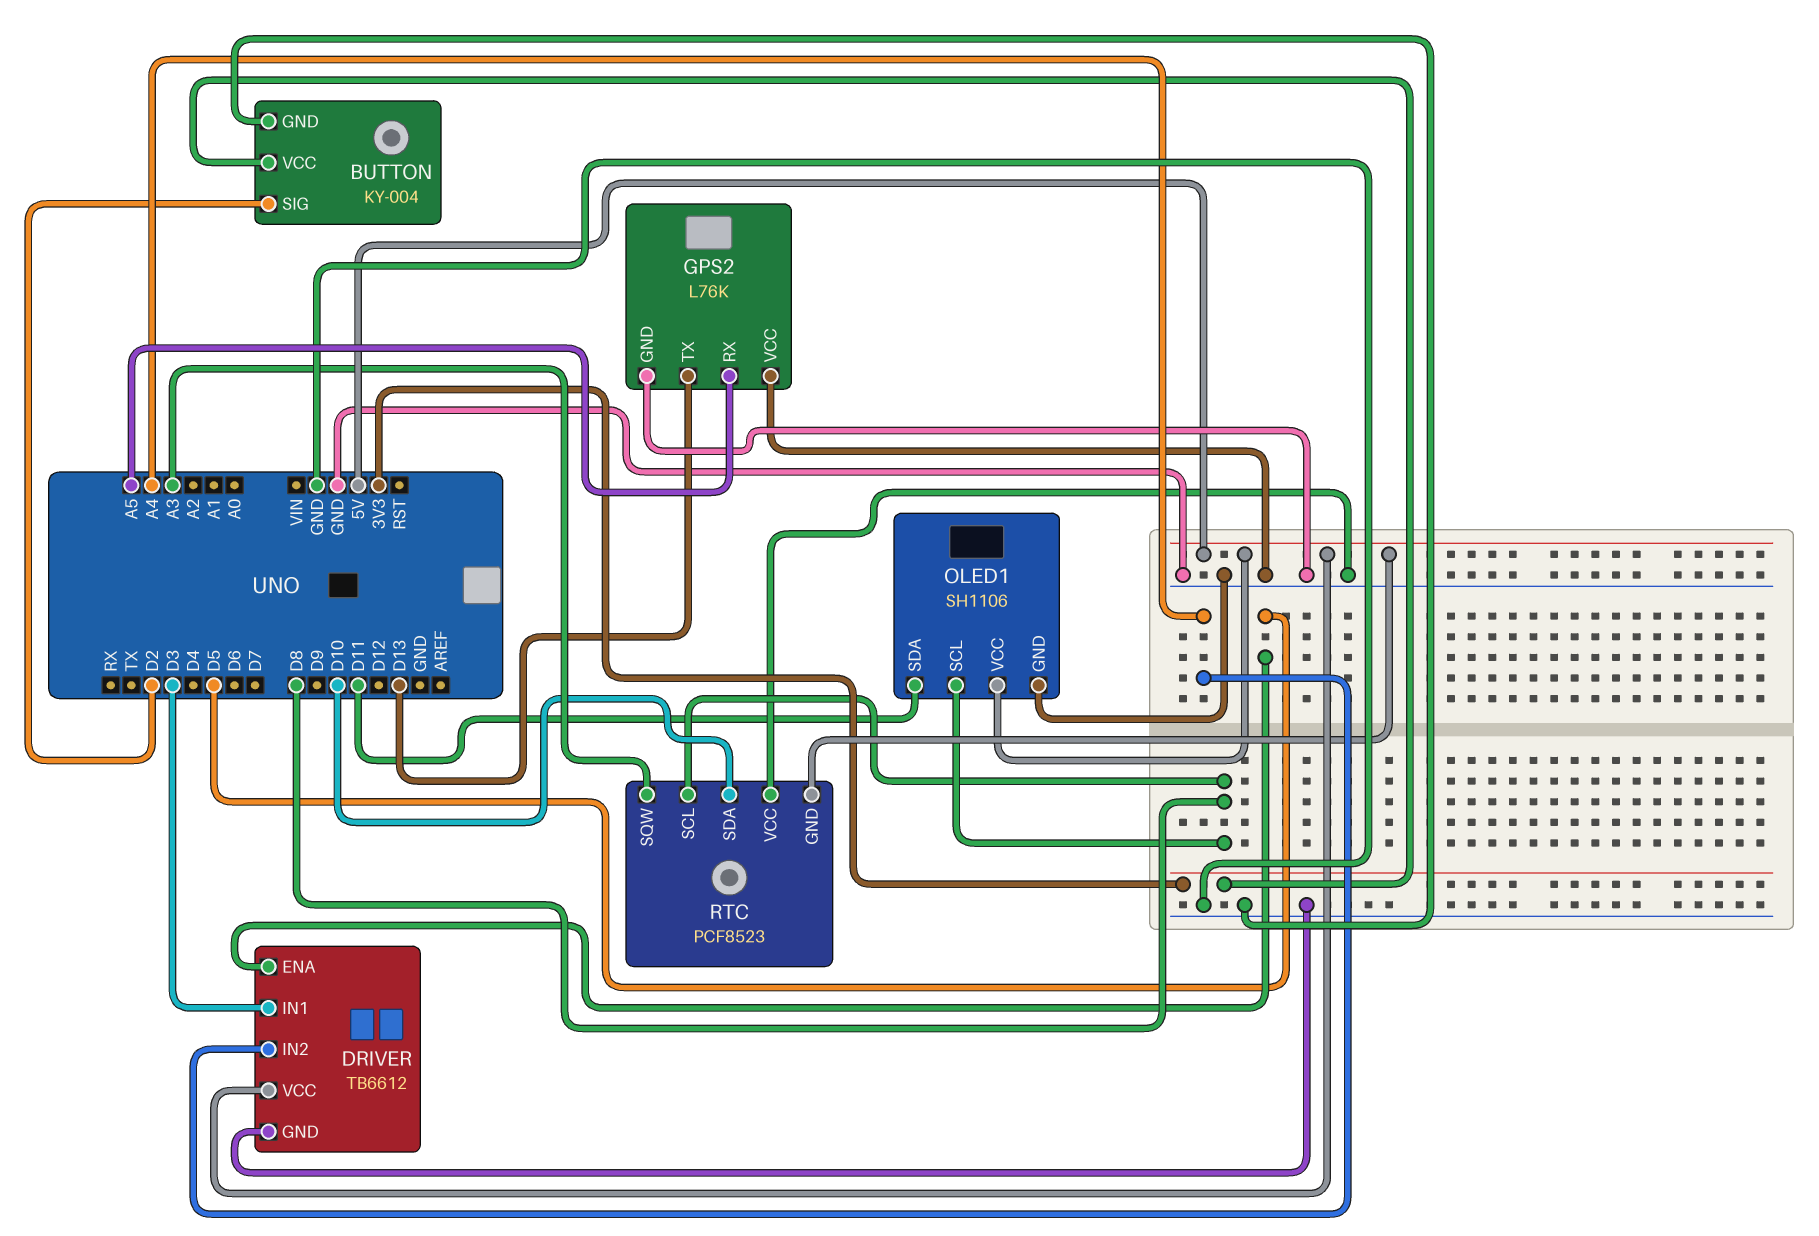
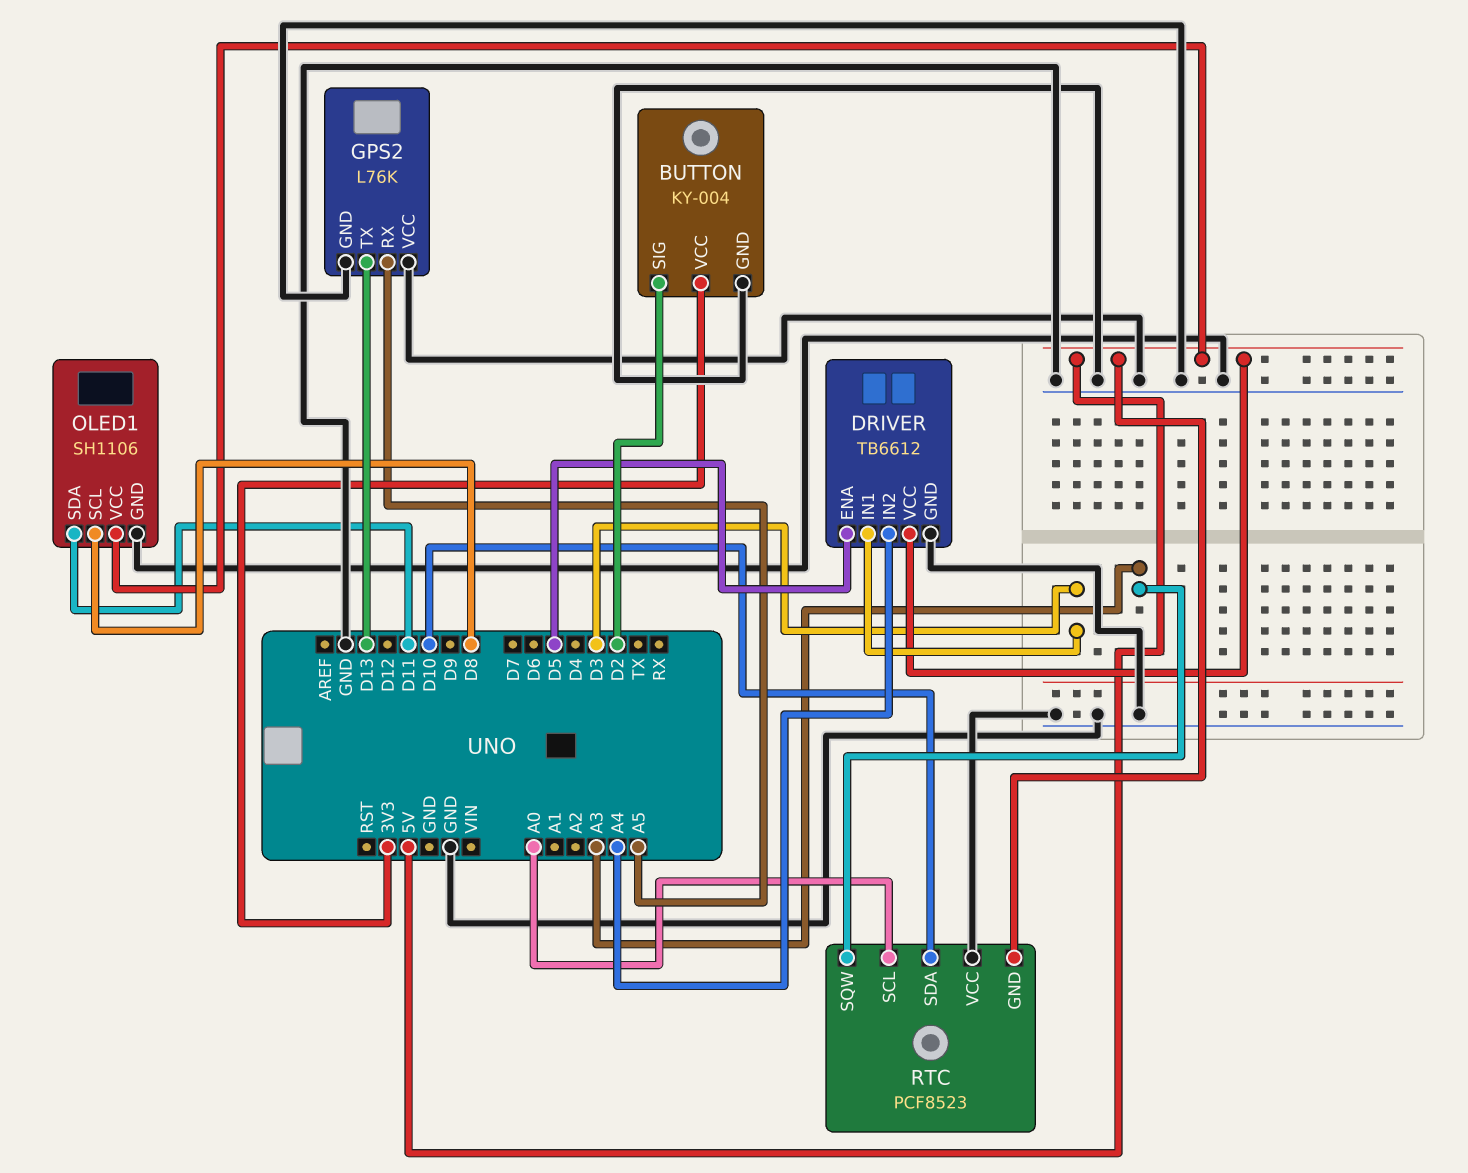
RTC pin SCL: D8 -> A0

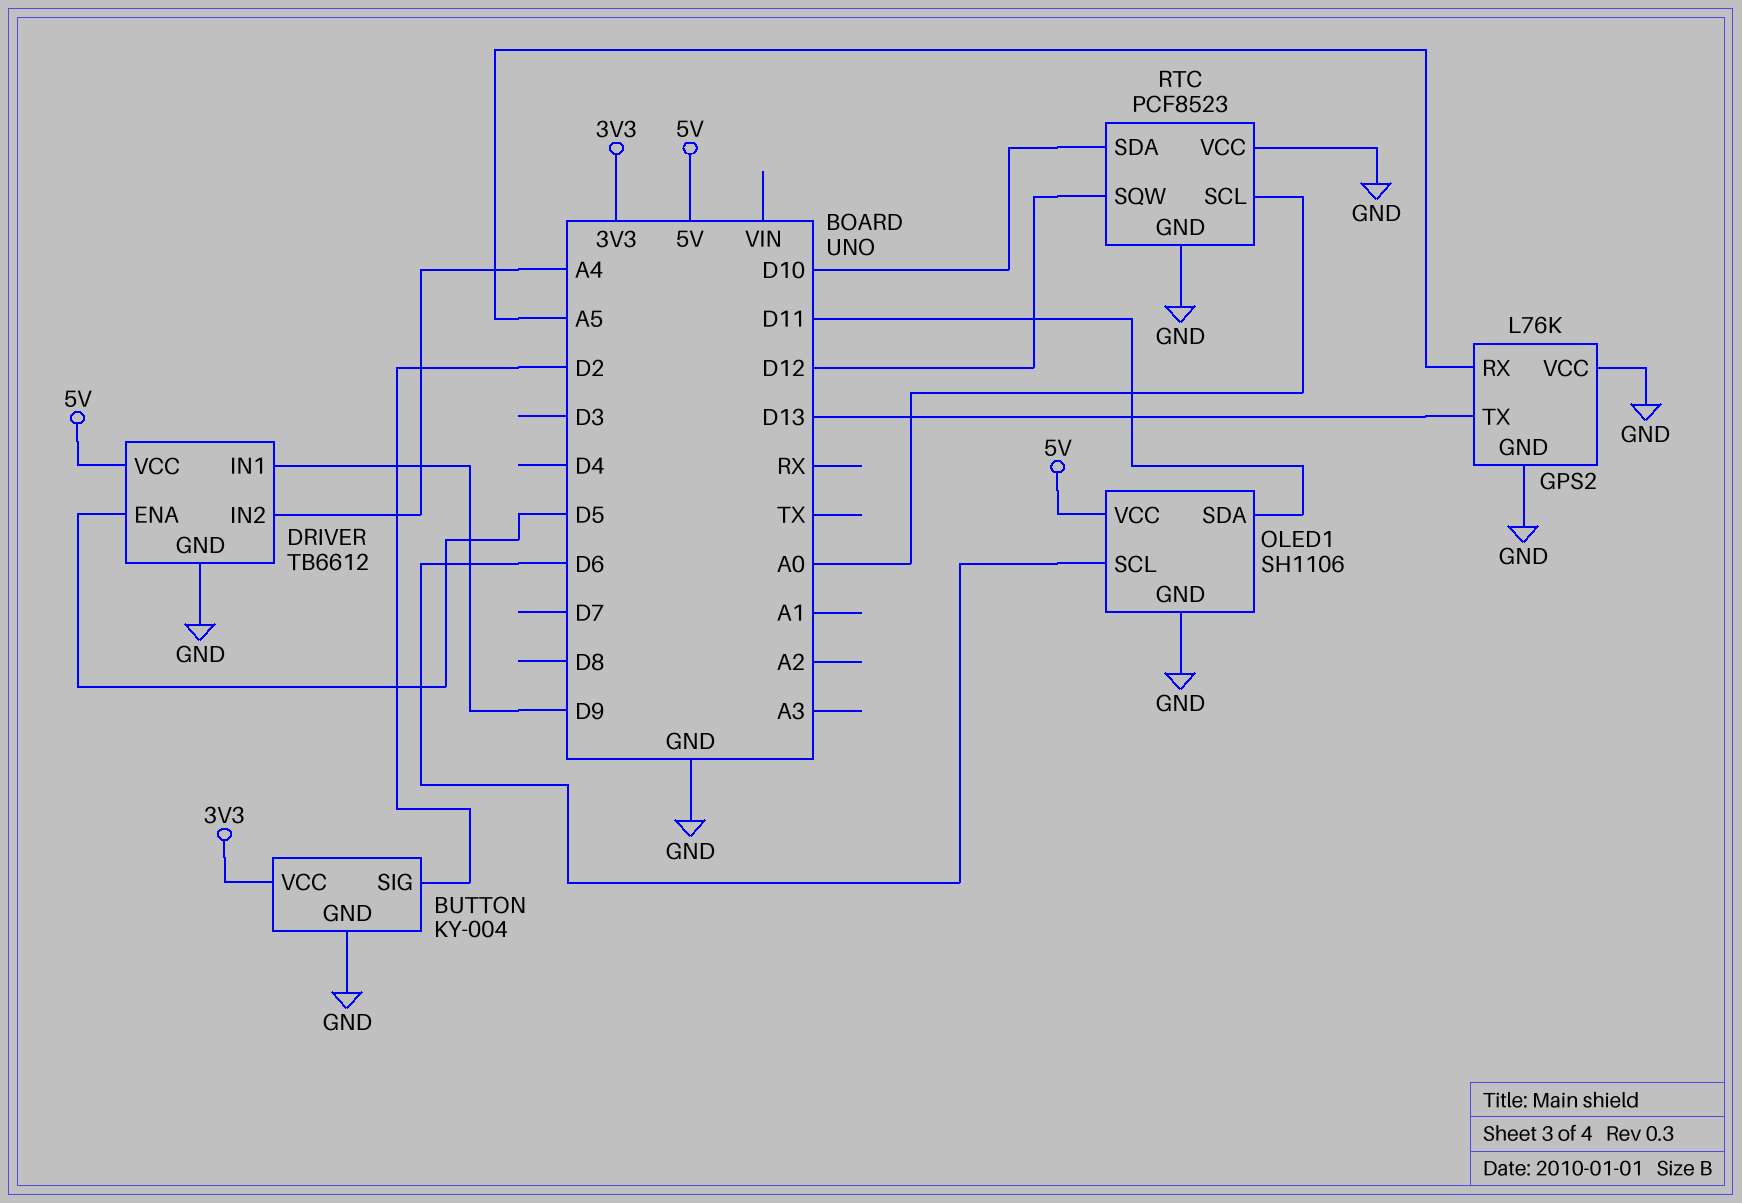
DRIVER pin IN1: D3 -> D9
OLED1 pin SCL: D8 -> D6
RTC pin GND: 5V -> GND
RTC pin SQW: A3 -> D12

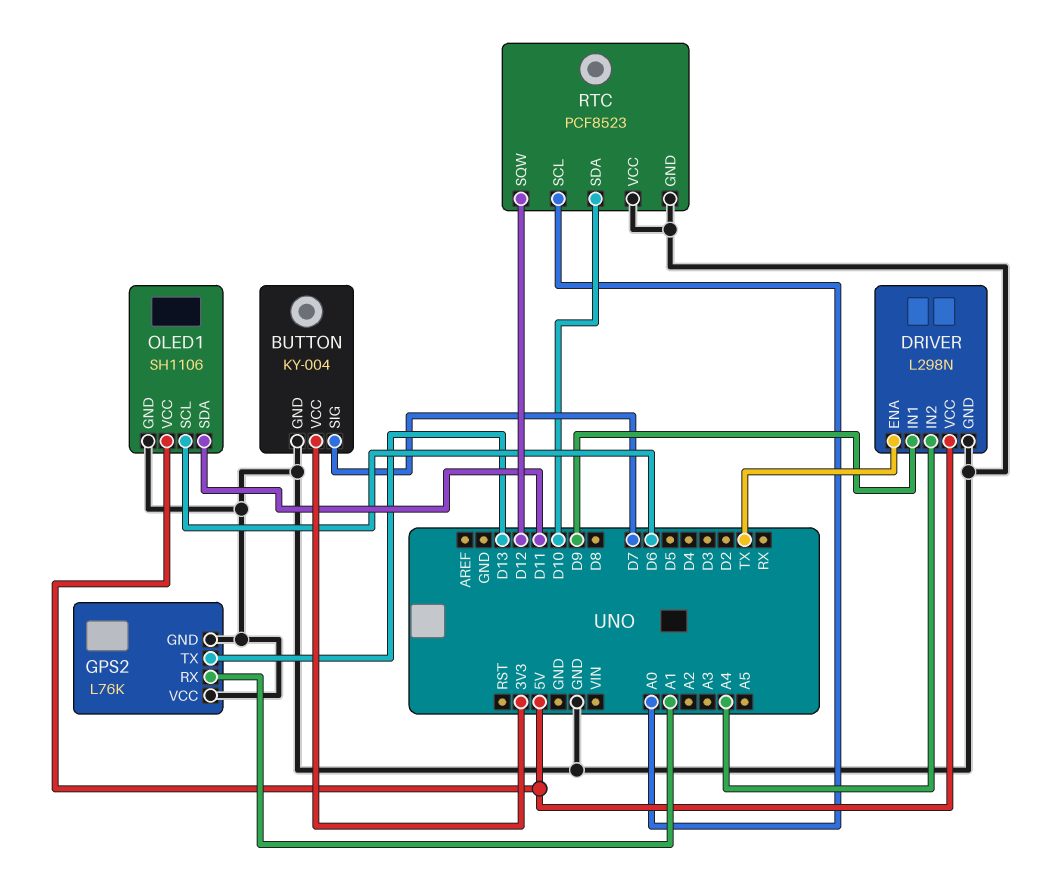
BUTTON pin SIG: D2 -> D7
DRIVER: TB6612 -> L298N
DRIVER pin ENA: D5 -> TX
GPS2 pin RX: A5 -> A1

